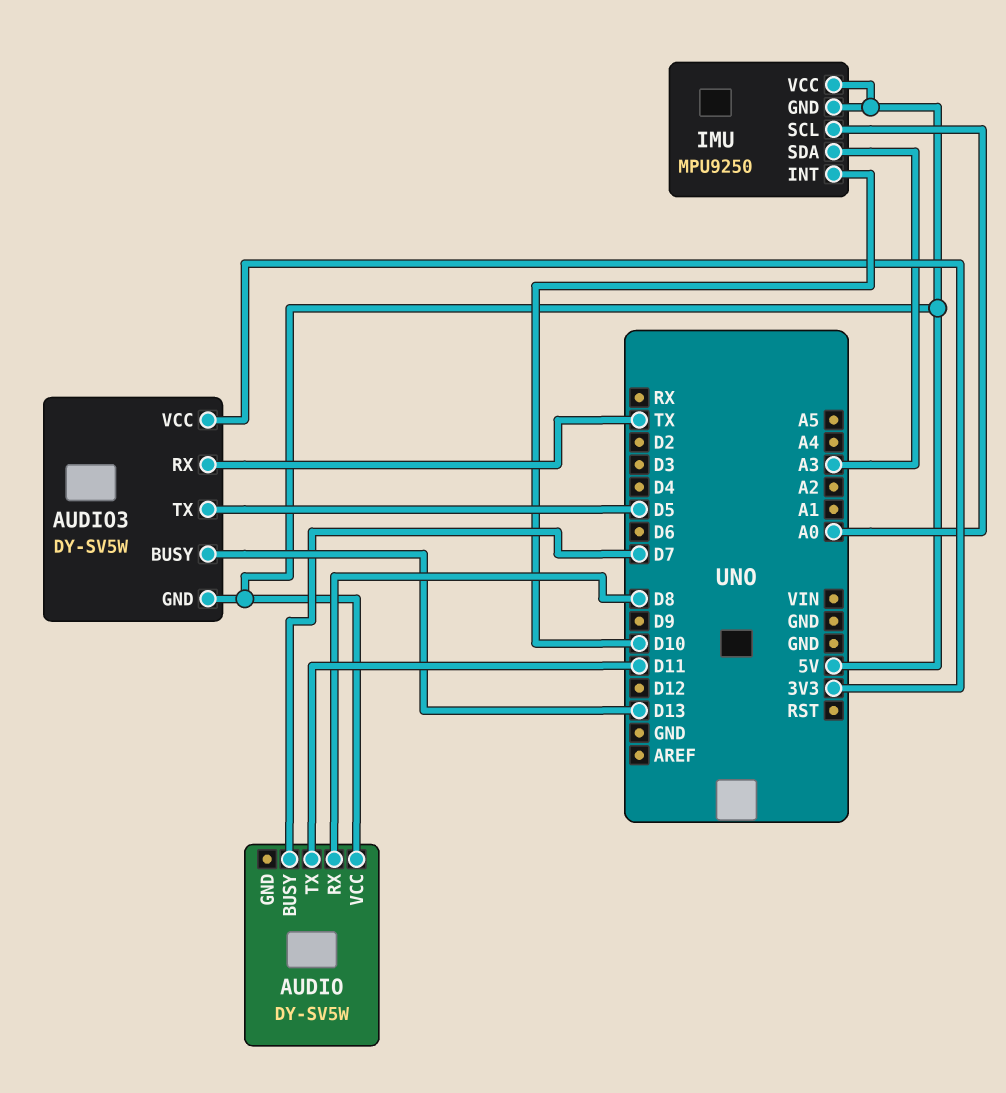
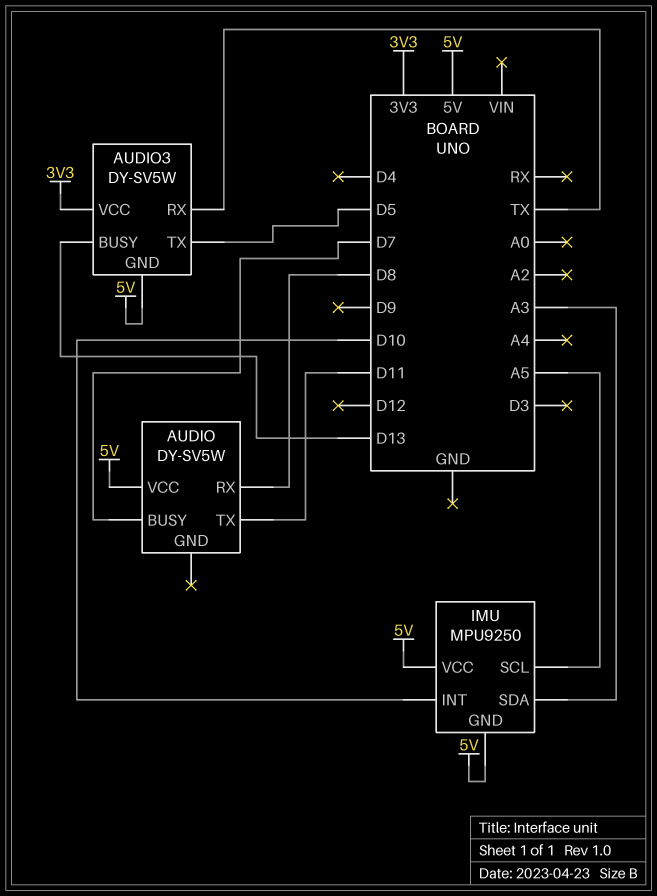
IMU pin SCL: A0 -> A5

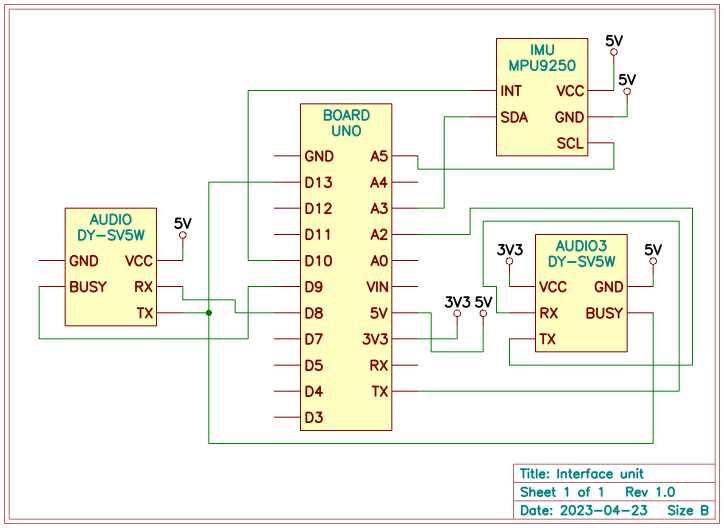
AUDIO pin BUSY: D7 -> D9
AUDIO pin TX: D11 -> D13
AUDIO3 pin TX: D5 -> A2

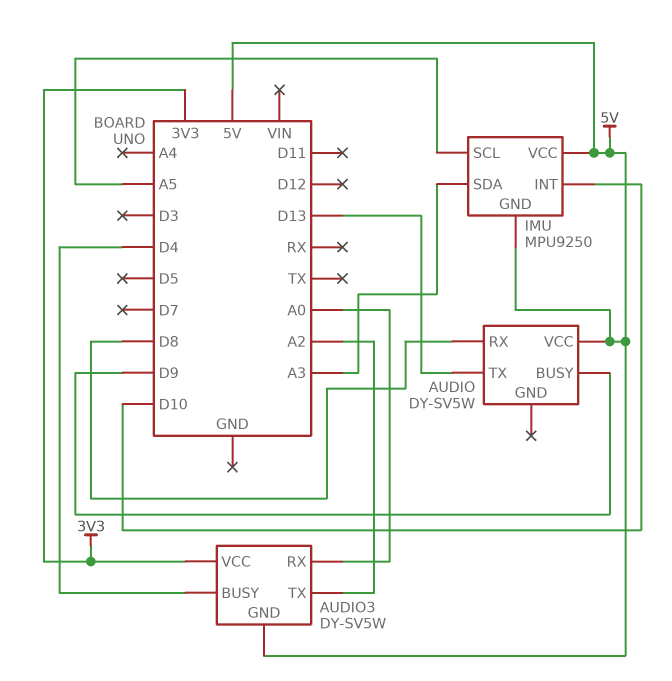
AUDIO3 pin BUSY: D13 -> D4
AUDIO3 pin RX: TX -> A0

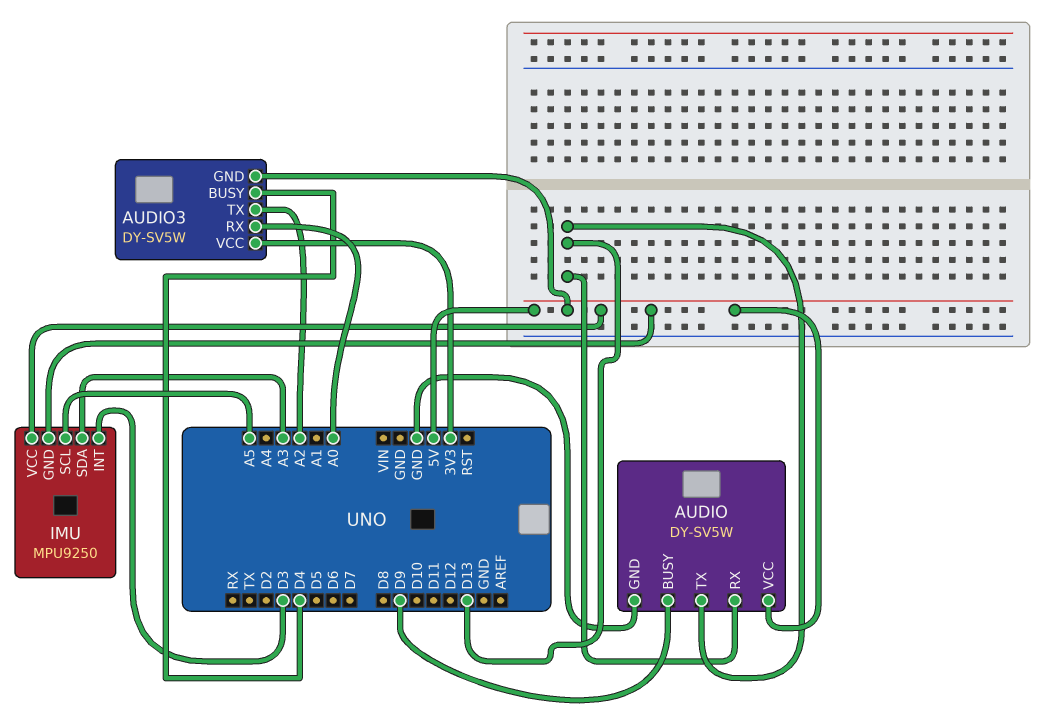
AUDIO pin GND: none -> GND
AUDIO pin RX: D8 -> D13
IMU pin INT: D10 -> D3

